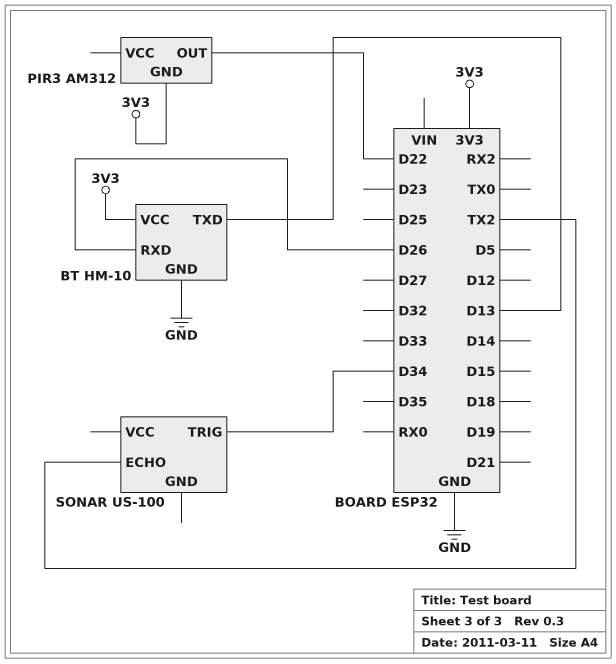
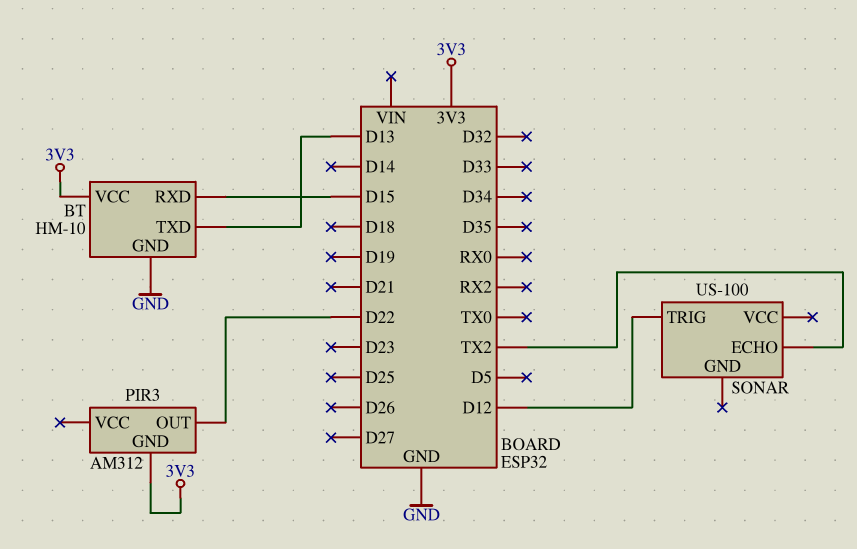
BT pin RXD: D26 -> D15
SONAR pin TRIG: D34 -> D12

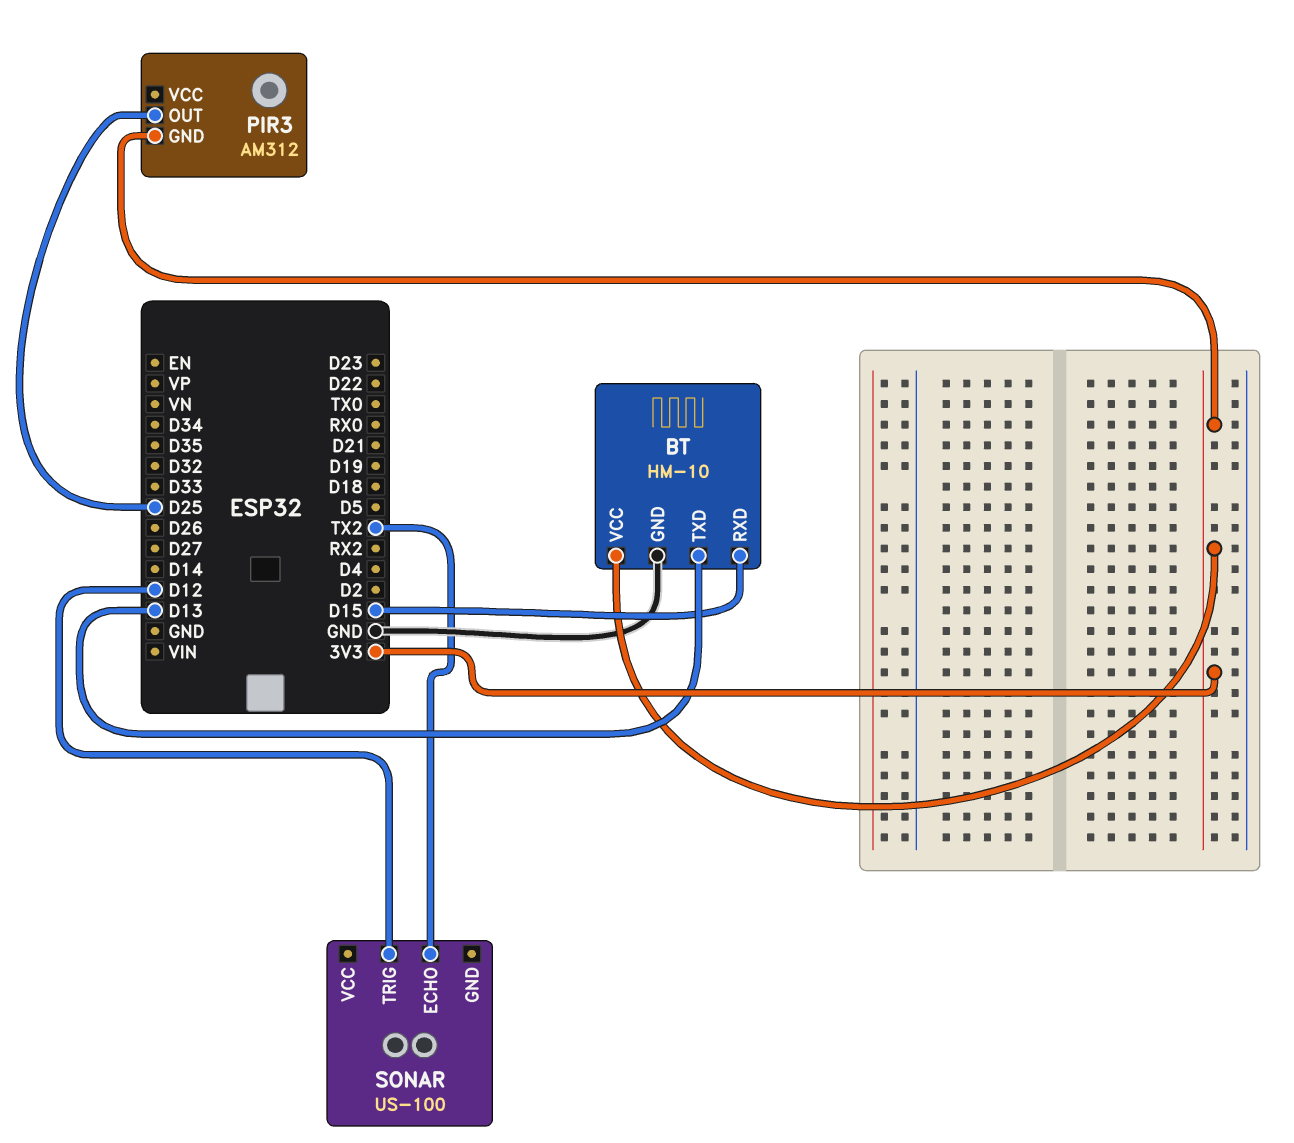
PIR3 pin OUT: D22 -> D25

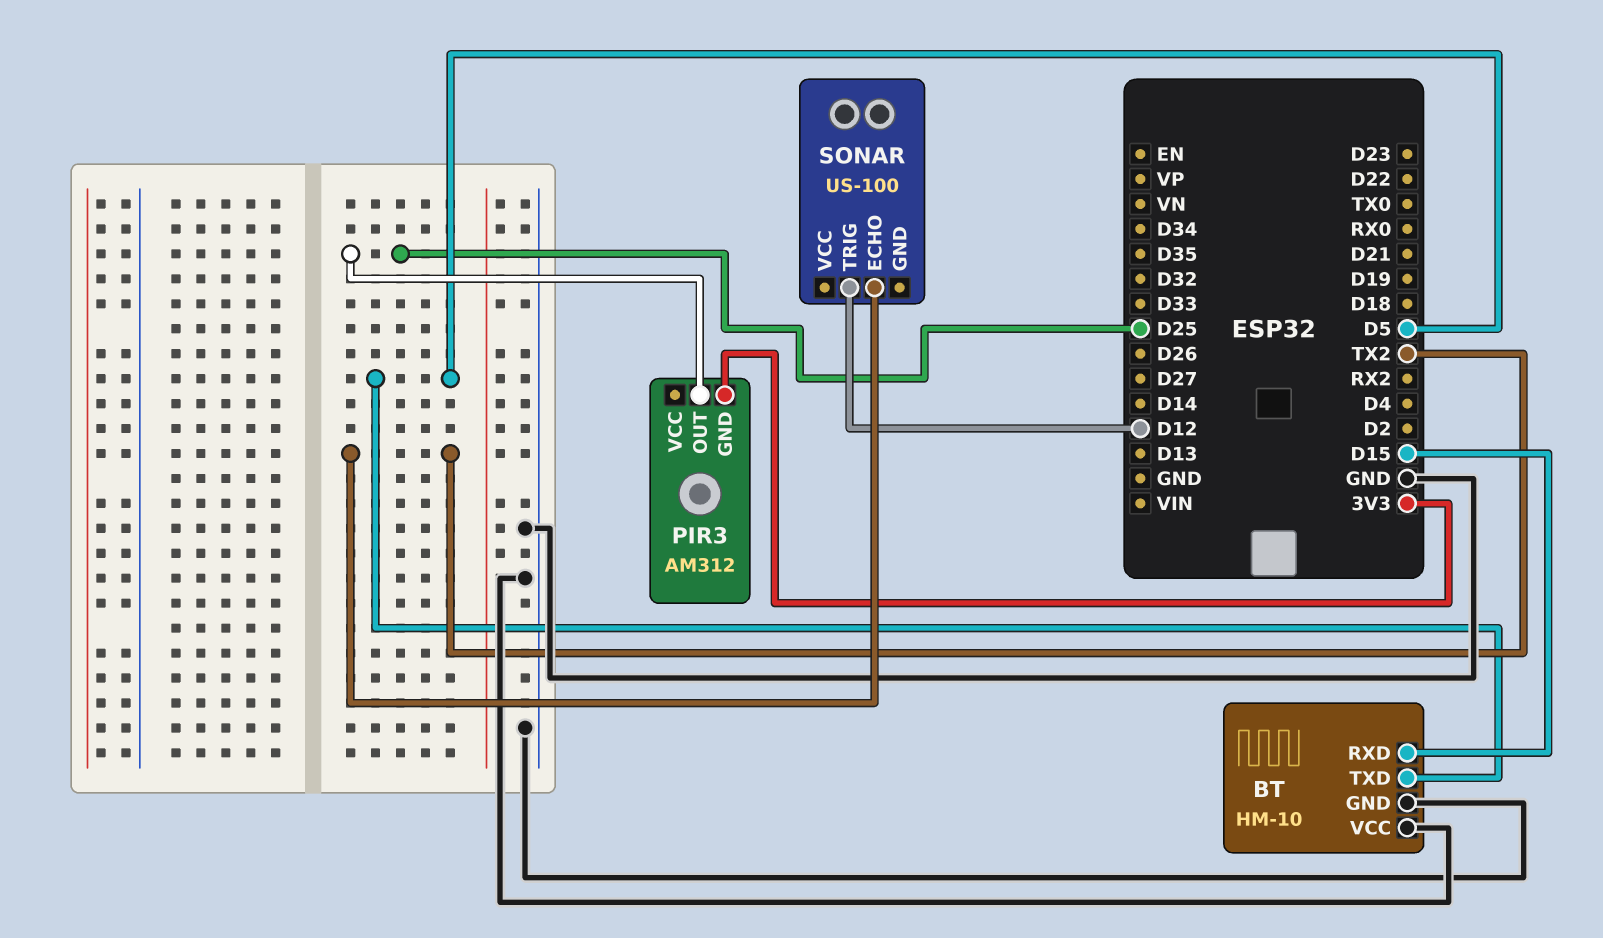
BT pin TXD: D13 -> D5
BT pin VCC: 3V3 -> GND

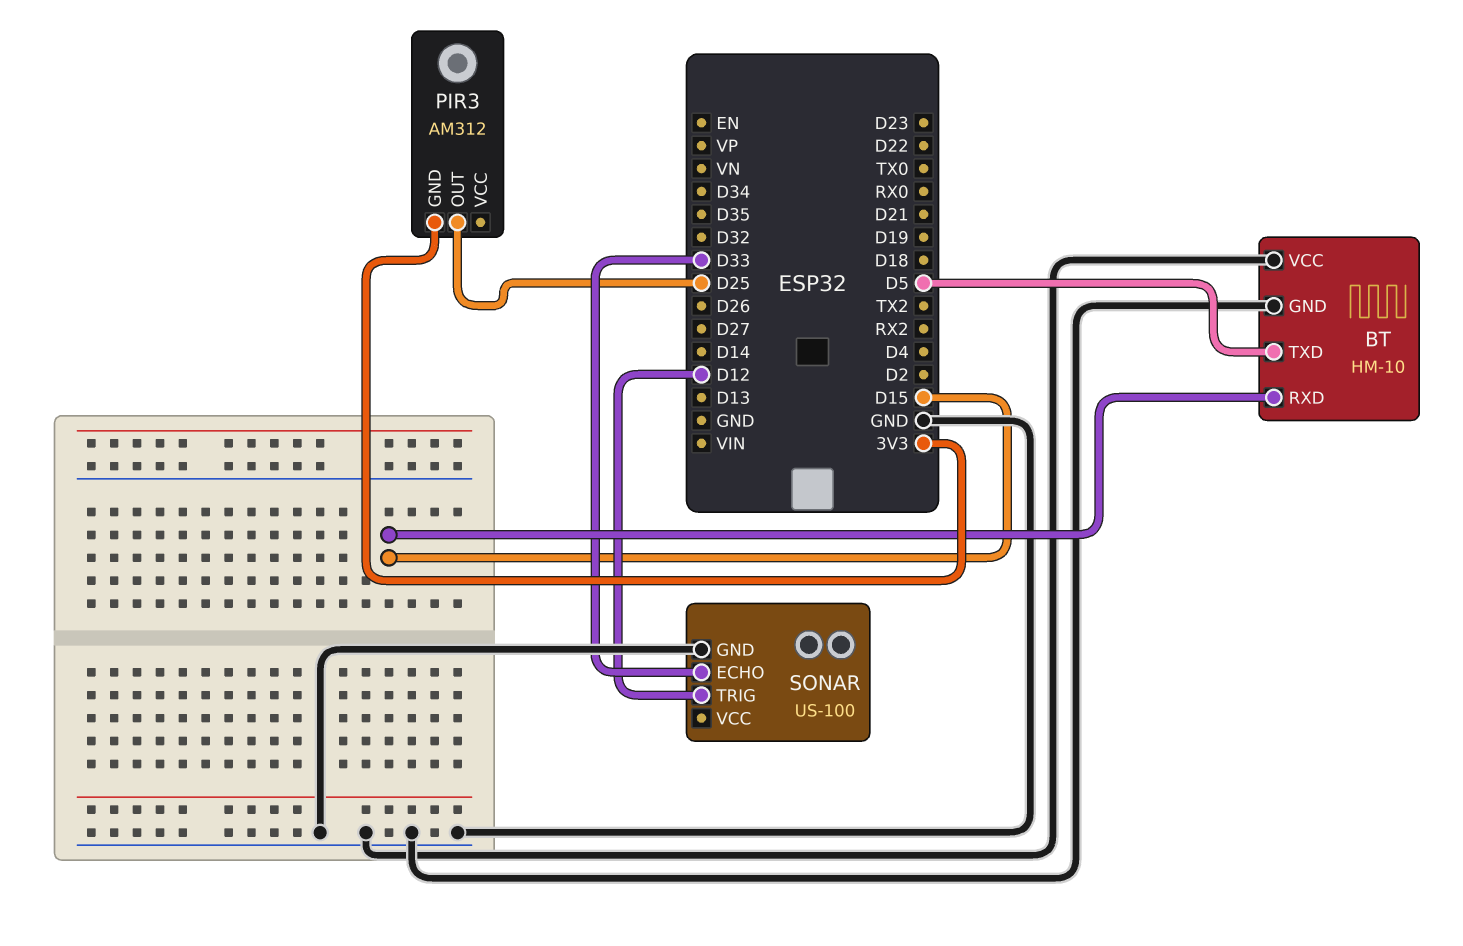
SONAR pin ECHO: TX2 -> D33
SONAR pin GND: none -> GND

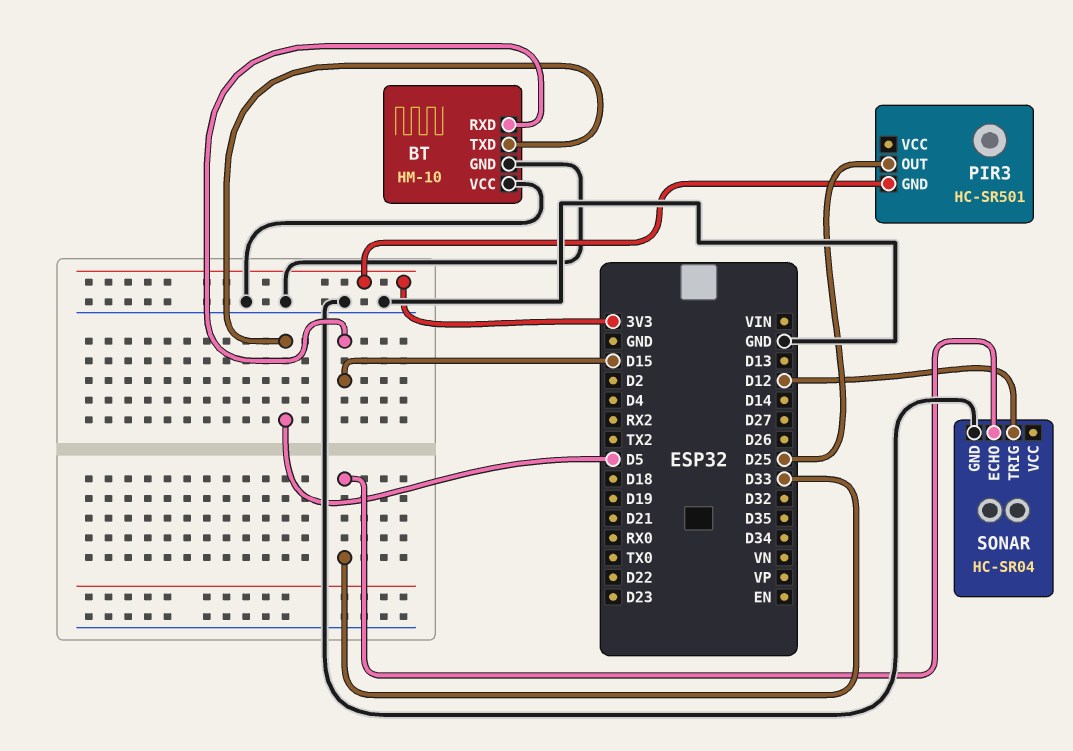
PIR3: AM312 -> HC-SR501
SONAR: US-100 -> HC-SR04

